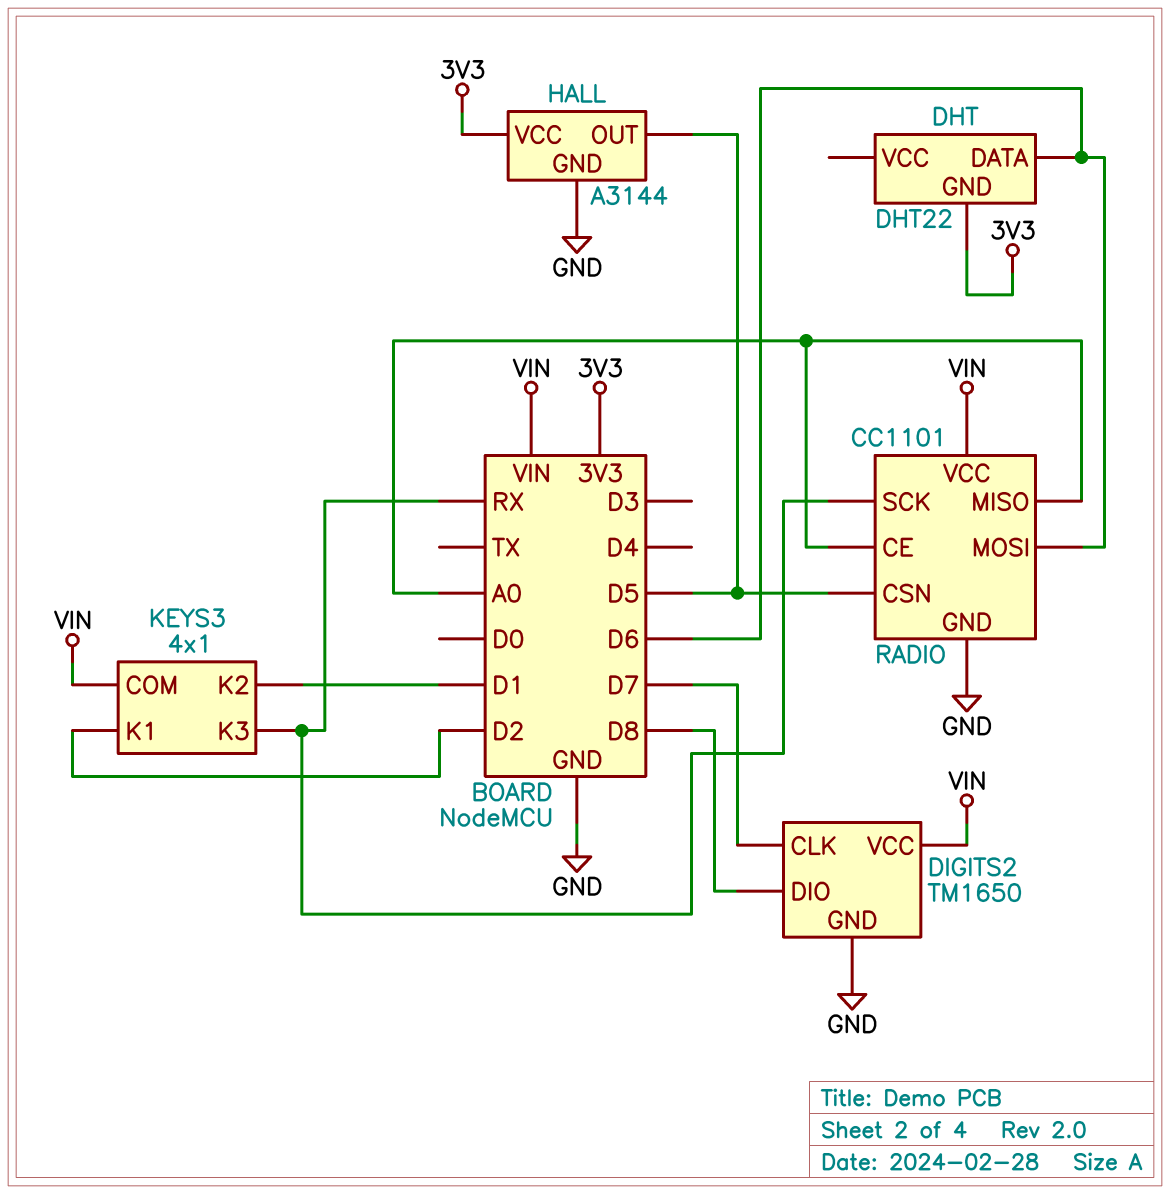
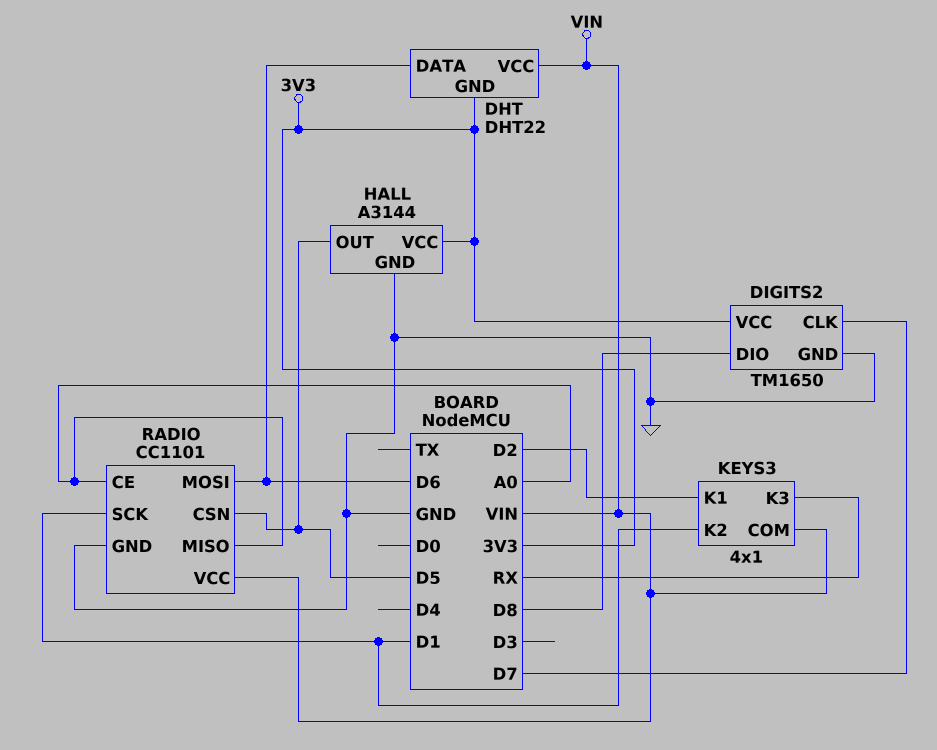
DHT pin VCC: none -> VIN
DIGITS2 pin VCC: VIN -> 3V3
RADIO pin SCK: RX -> D1

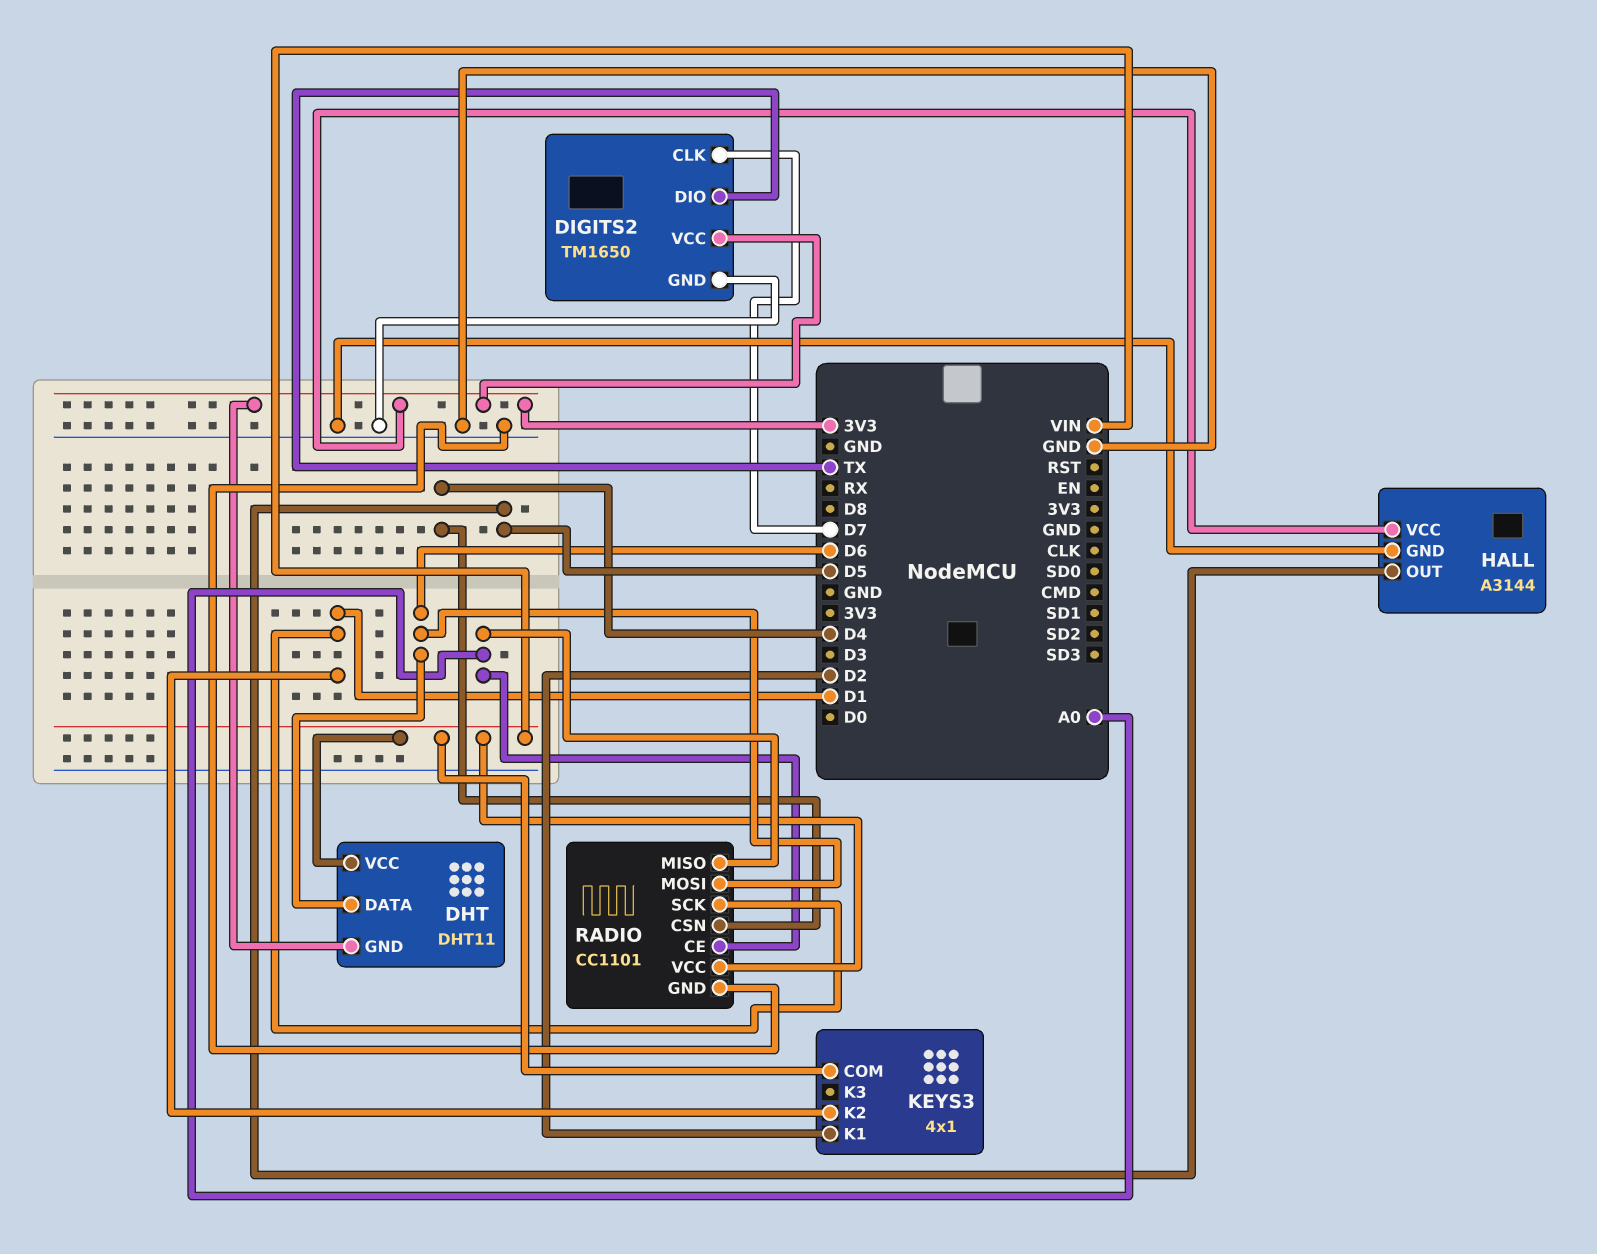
DHT: DHT22 -> DHT11
DIGITS2 pin DIO: D8 -> TX
KEYS3 pin K3: RX -> none
RADIO pin CSN: D5 -> D4

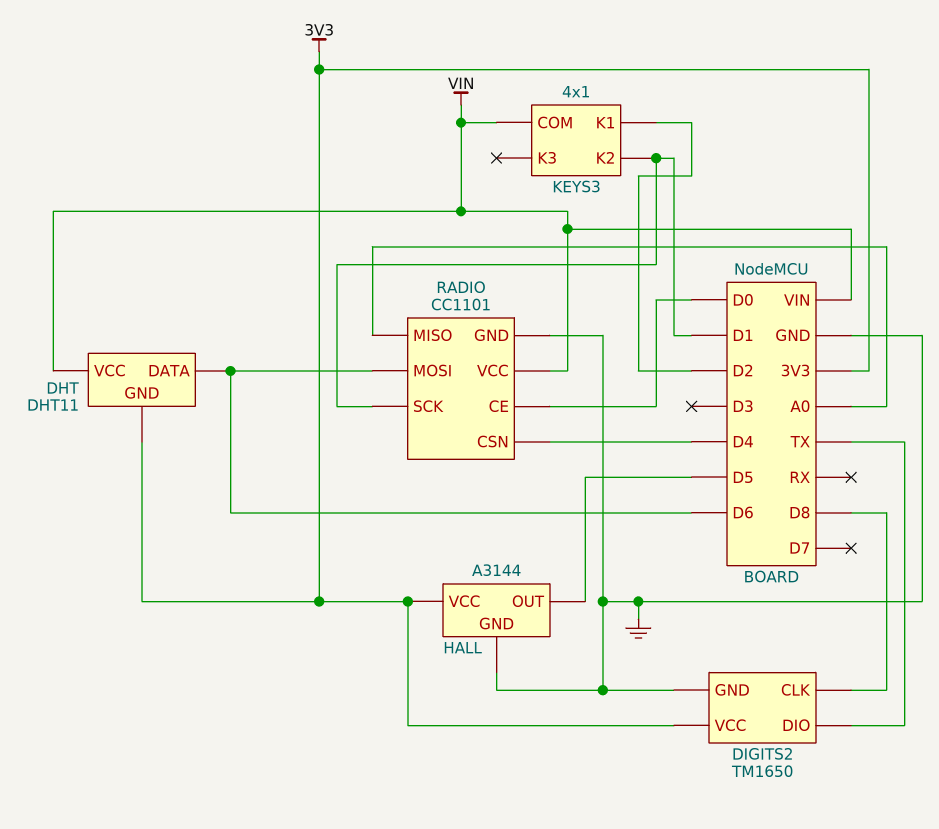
DIGITS2 pin CLK: D7 -> D8
RADIO pin CE: A0 -> D0

